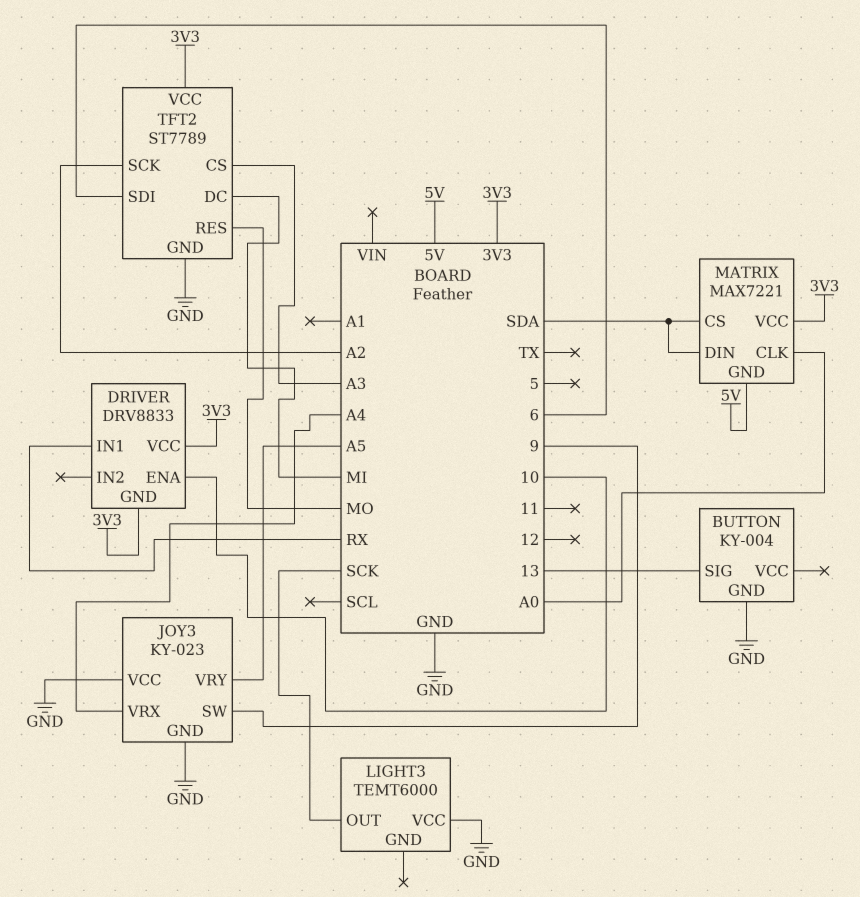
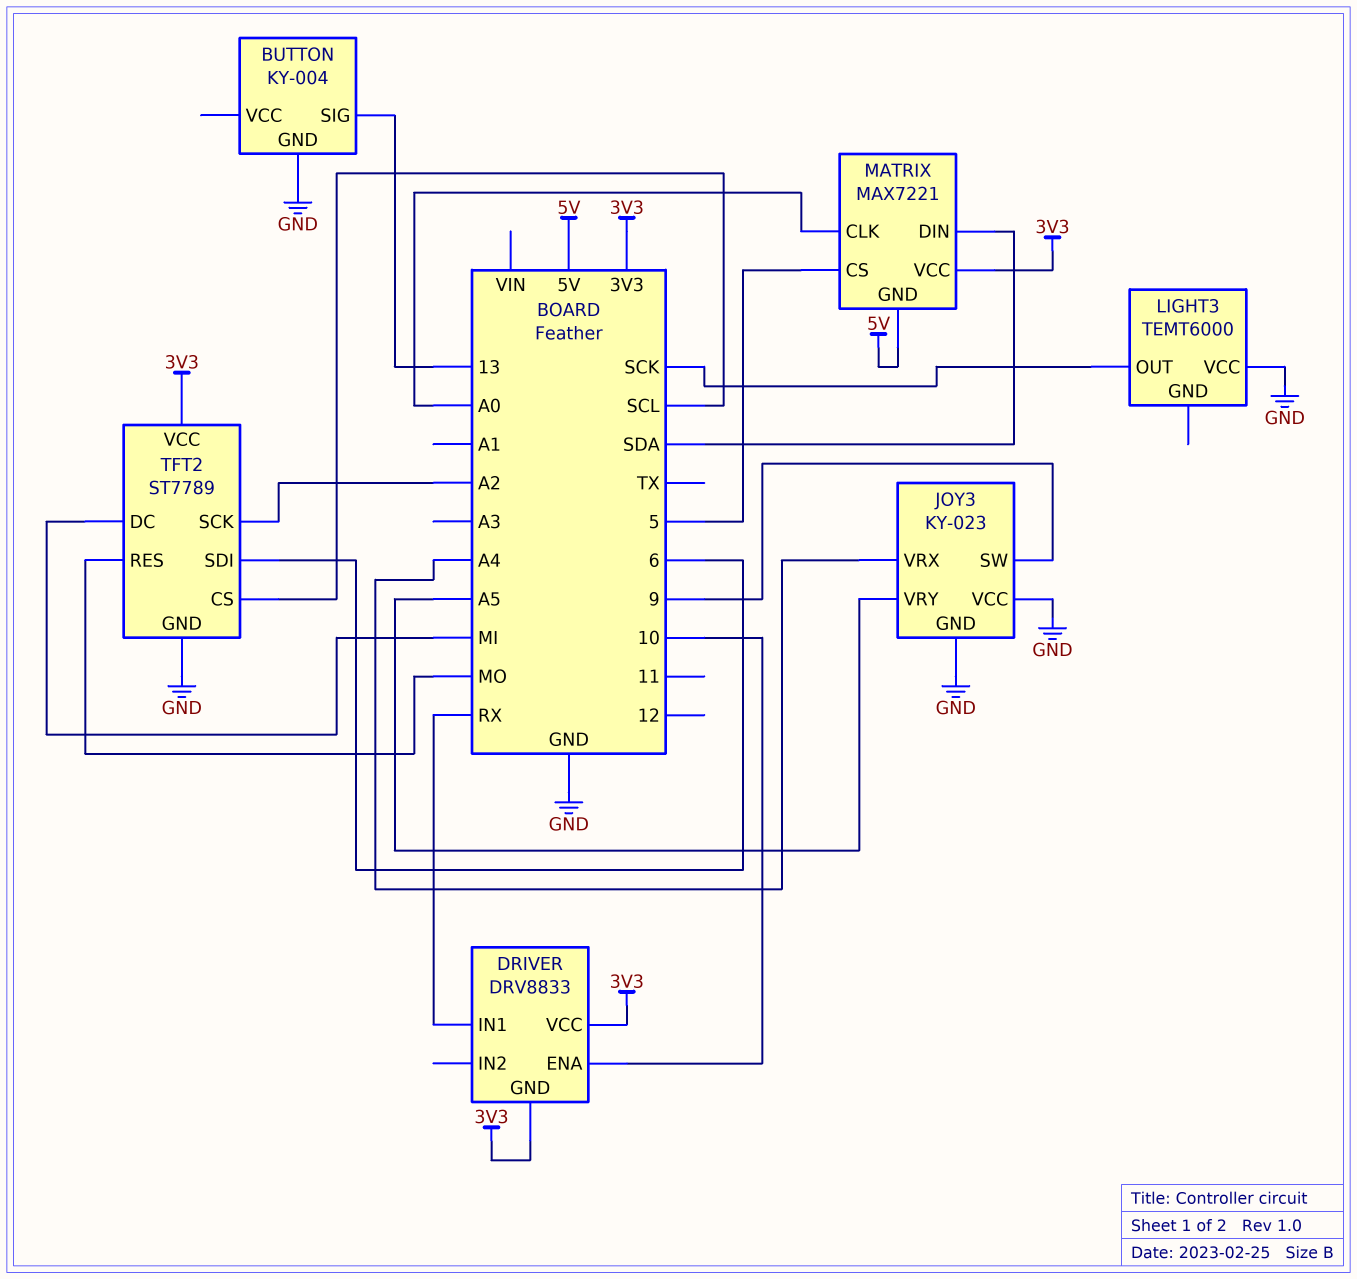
MATRIX pin CS: SDA -> 5
TFT2 pin CS: A3 -> SCL

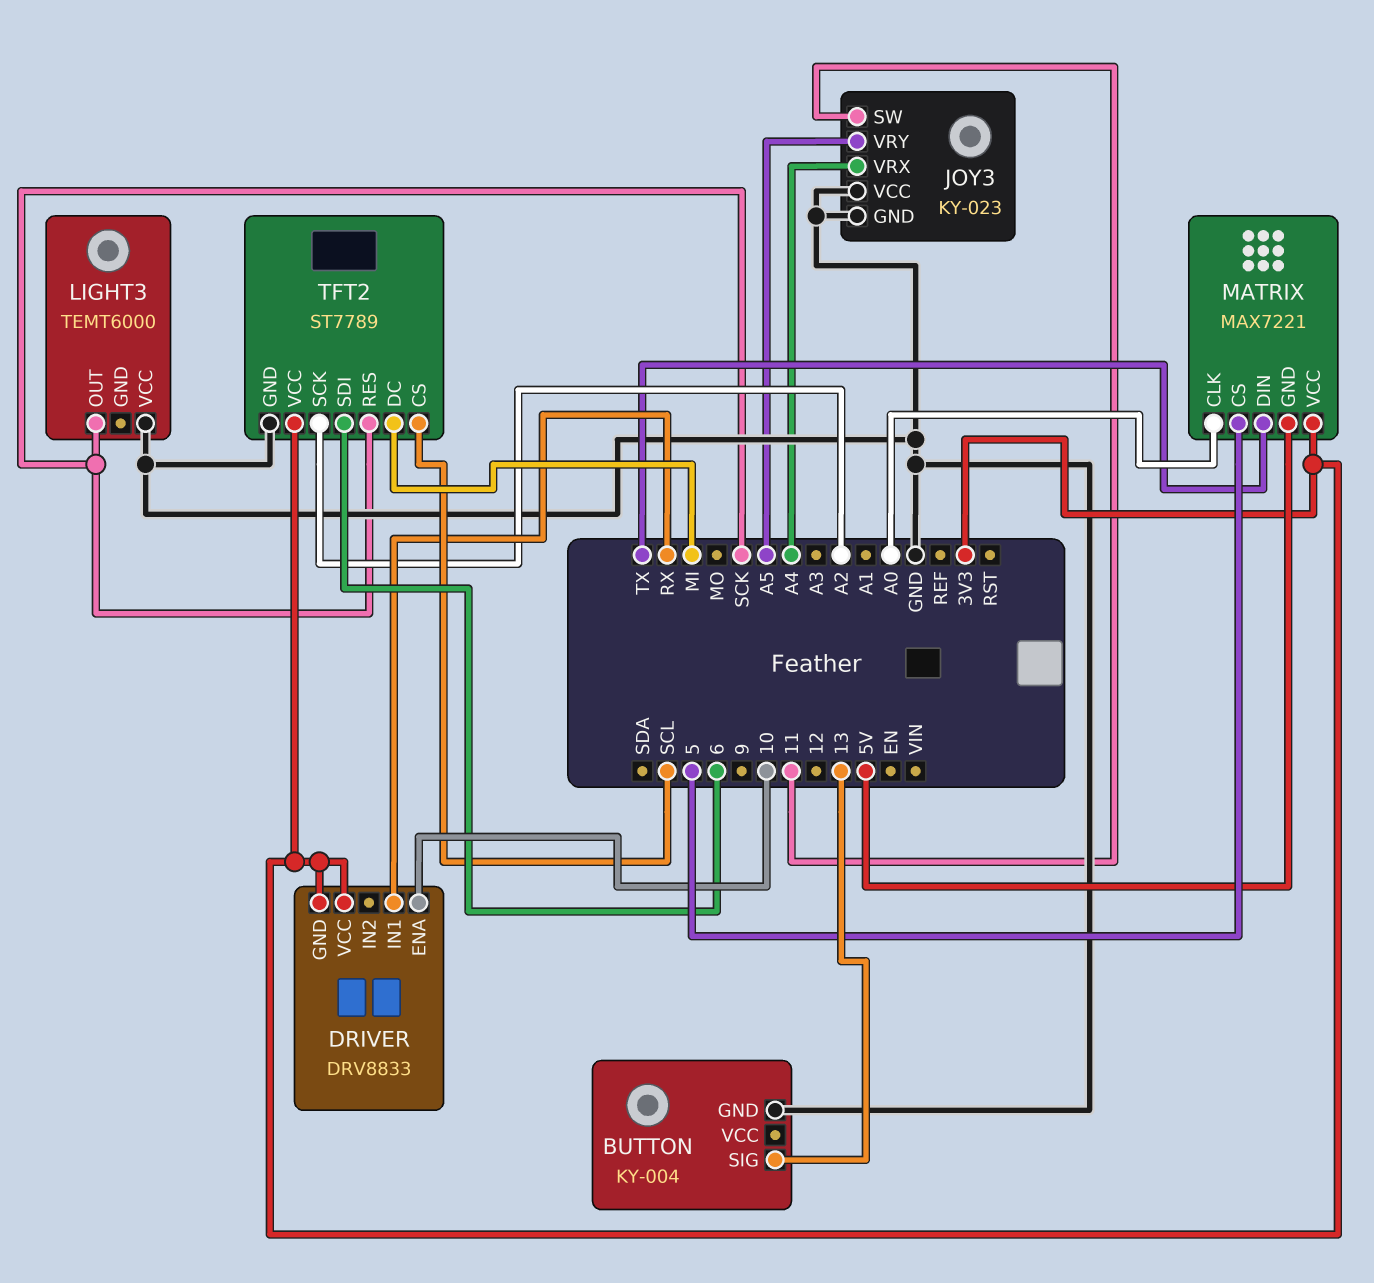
JOY3 pin SW: 9 -> 11
MATRIX pin DIN: SDA -> TX
TFT2 pin RES: MO -> SCK

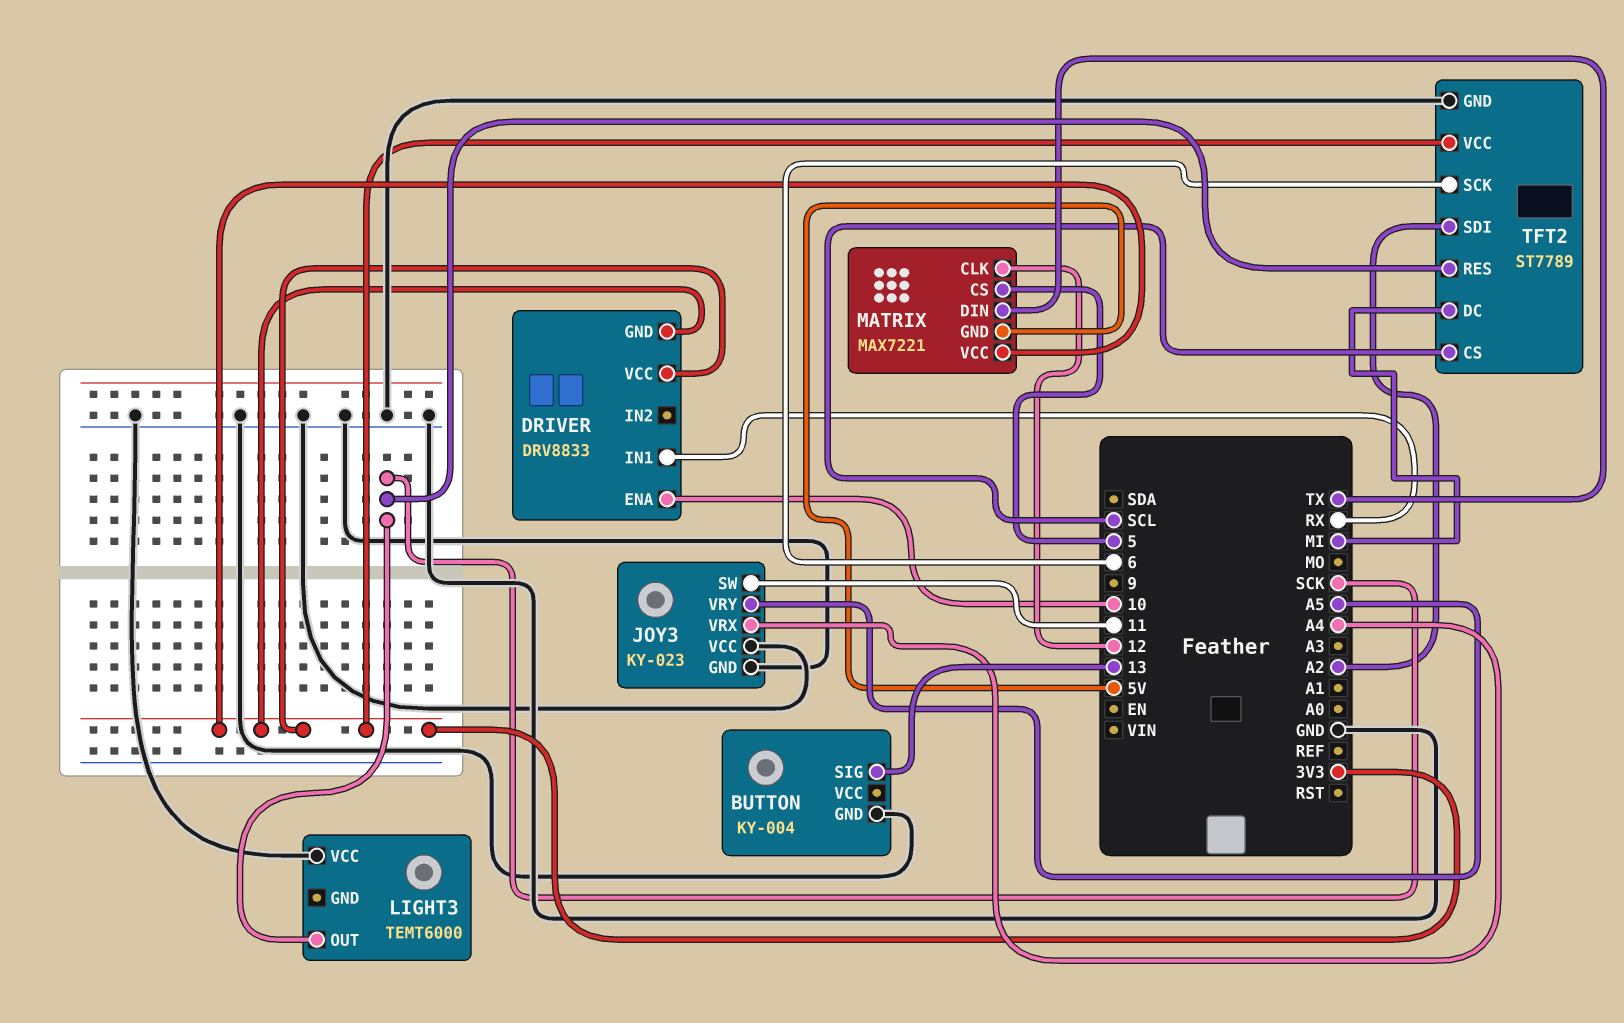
MATRIX pin CLK: A0 -> 12
TFT2 pin SCK: A2 -> 6
TFT2 pin SDI: 6 -> A2

